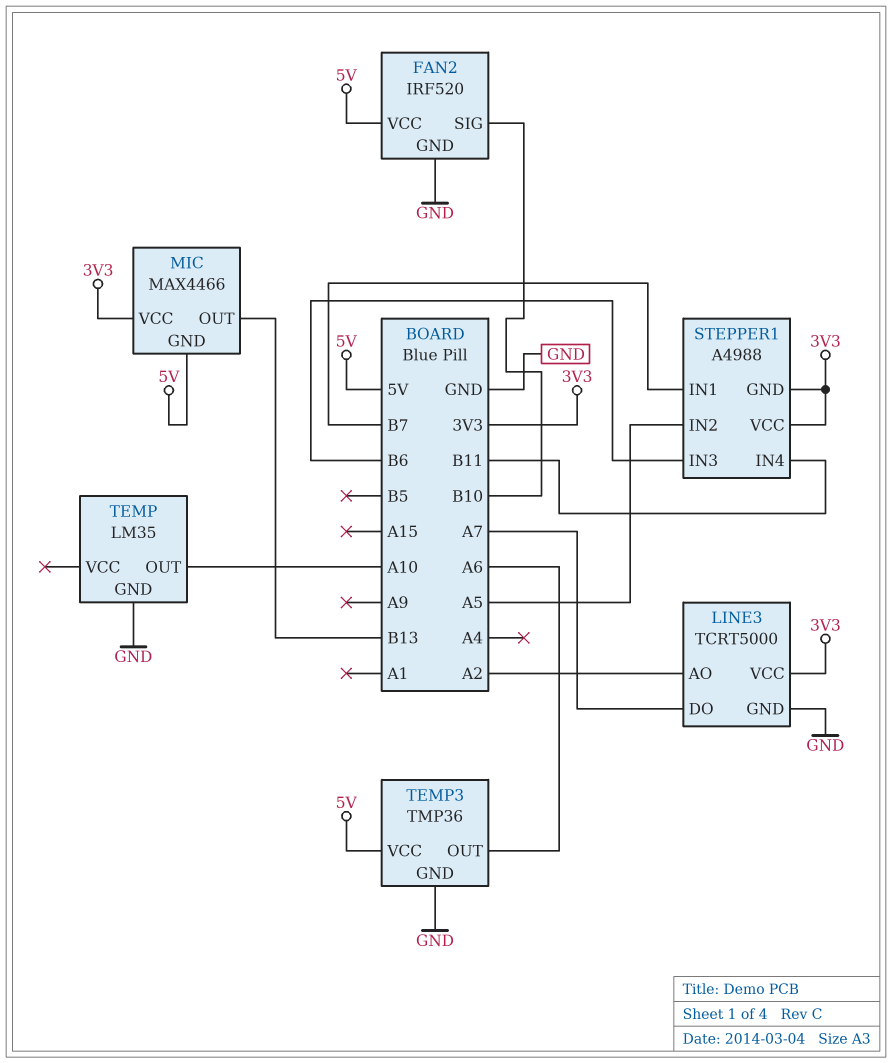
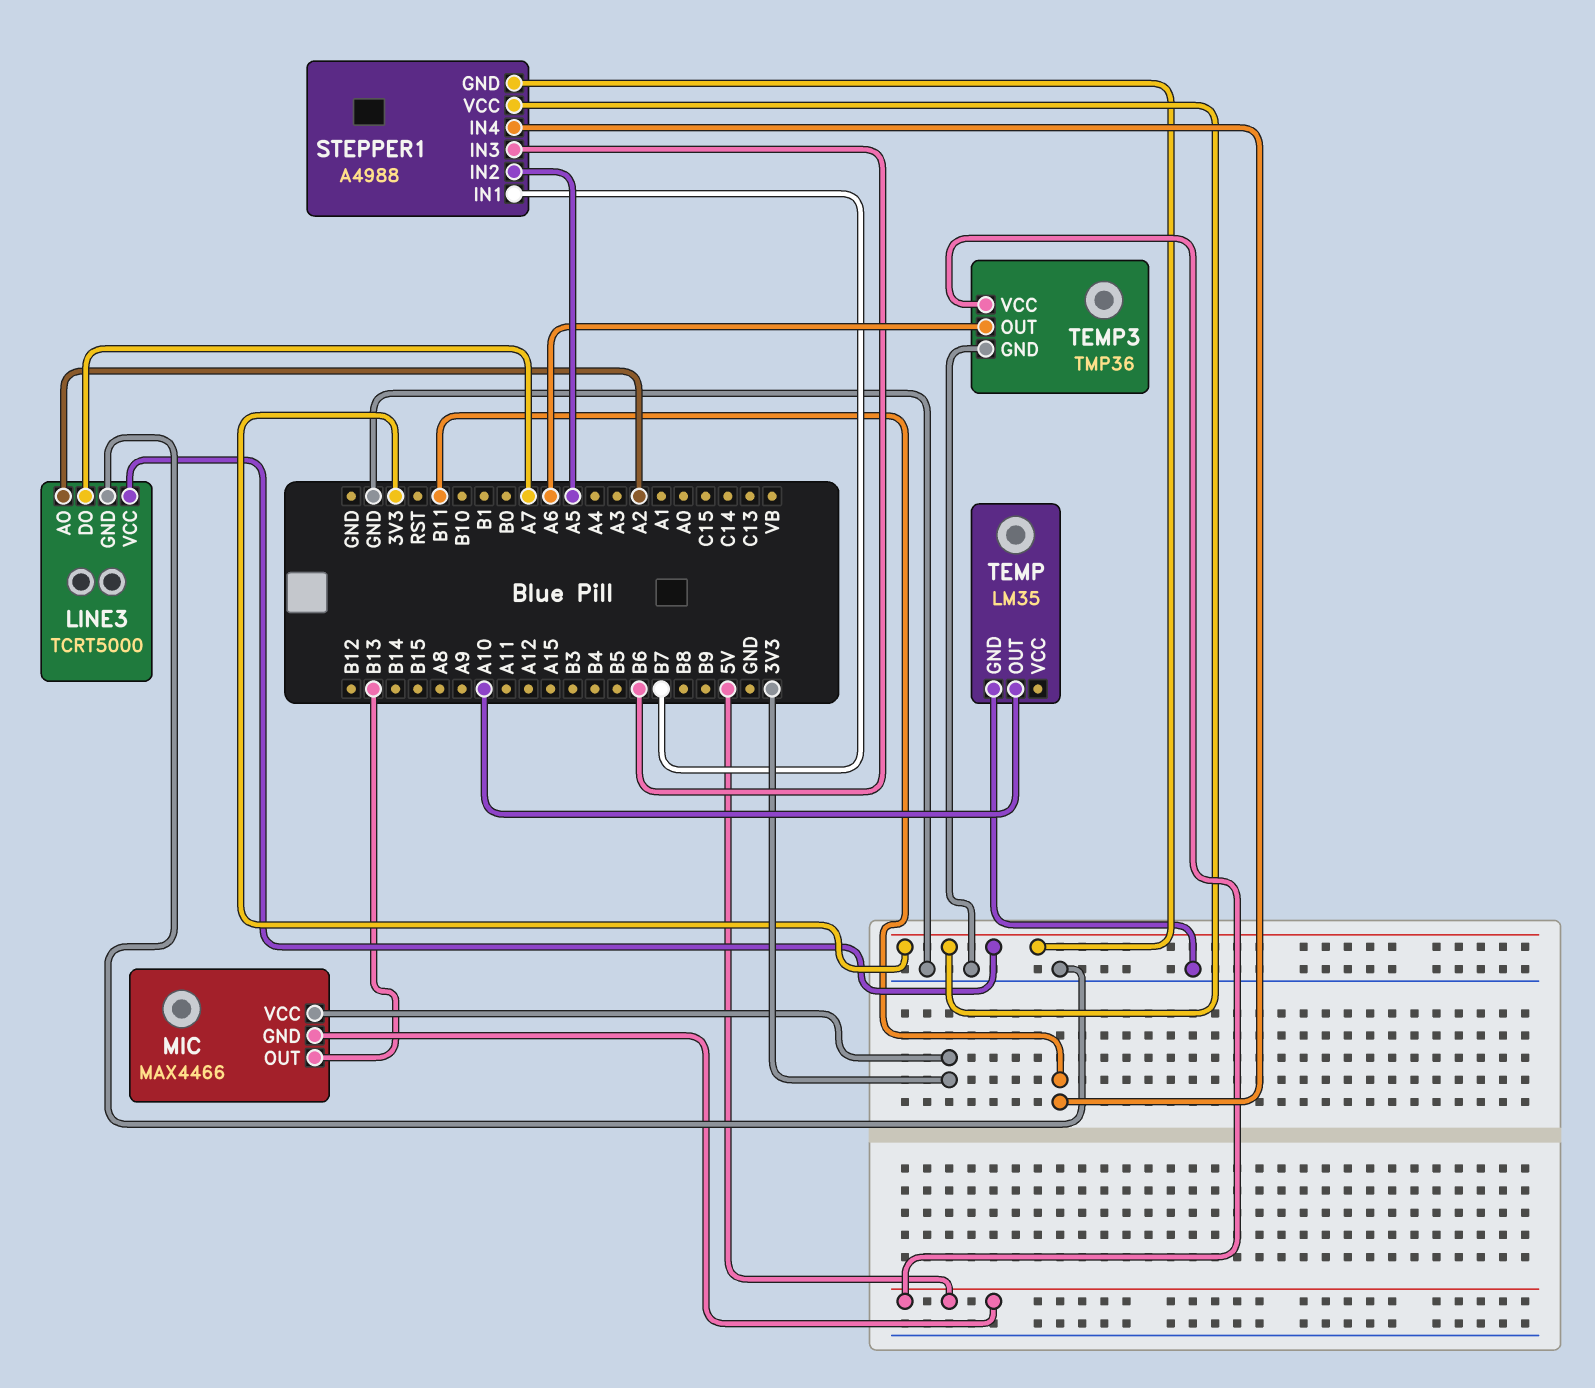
FAN2: IRF520 -> none
FAN2 pin GND: GND -> none
FAN2 pin SIG: B10 -> none
FAN2 pin VCC: 5V -> none

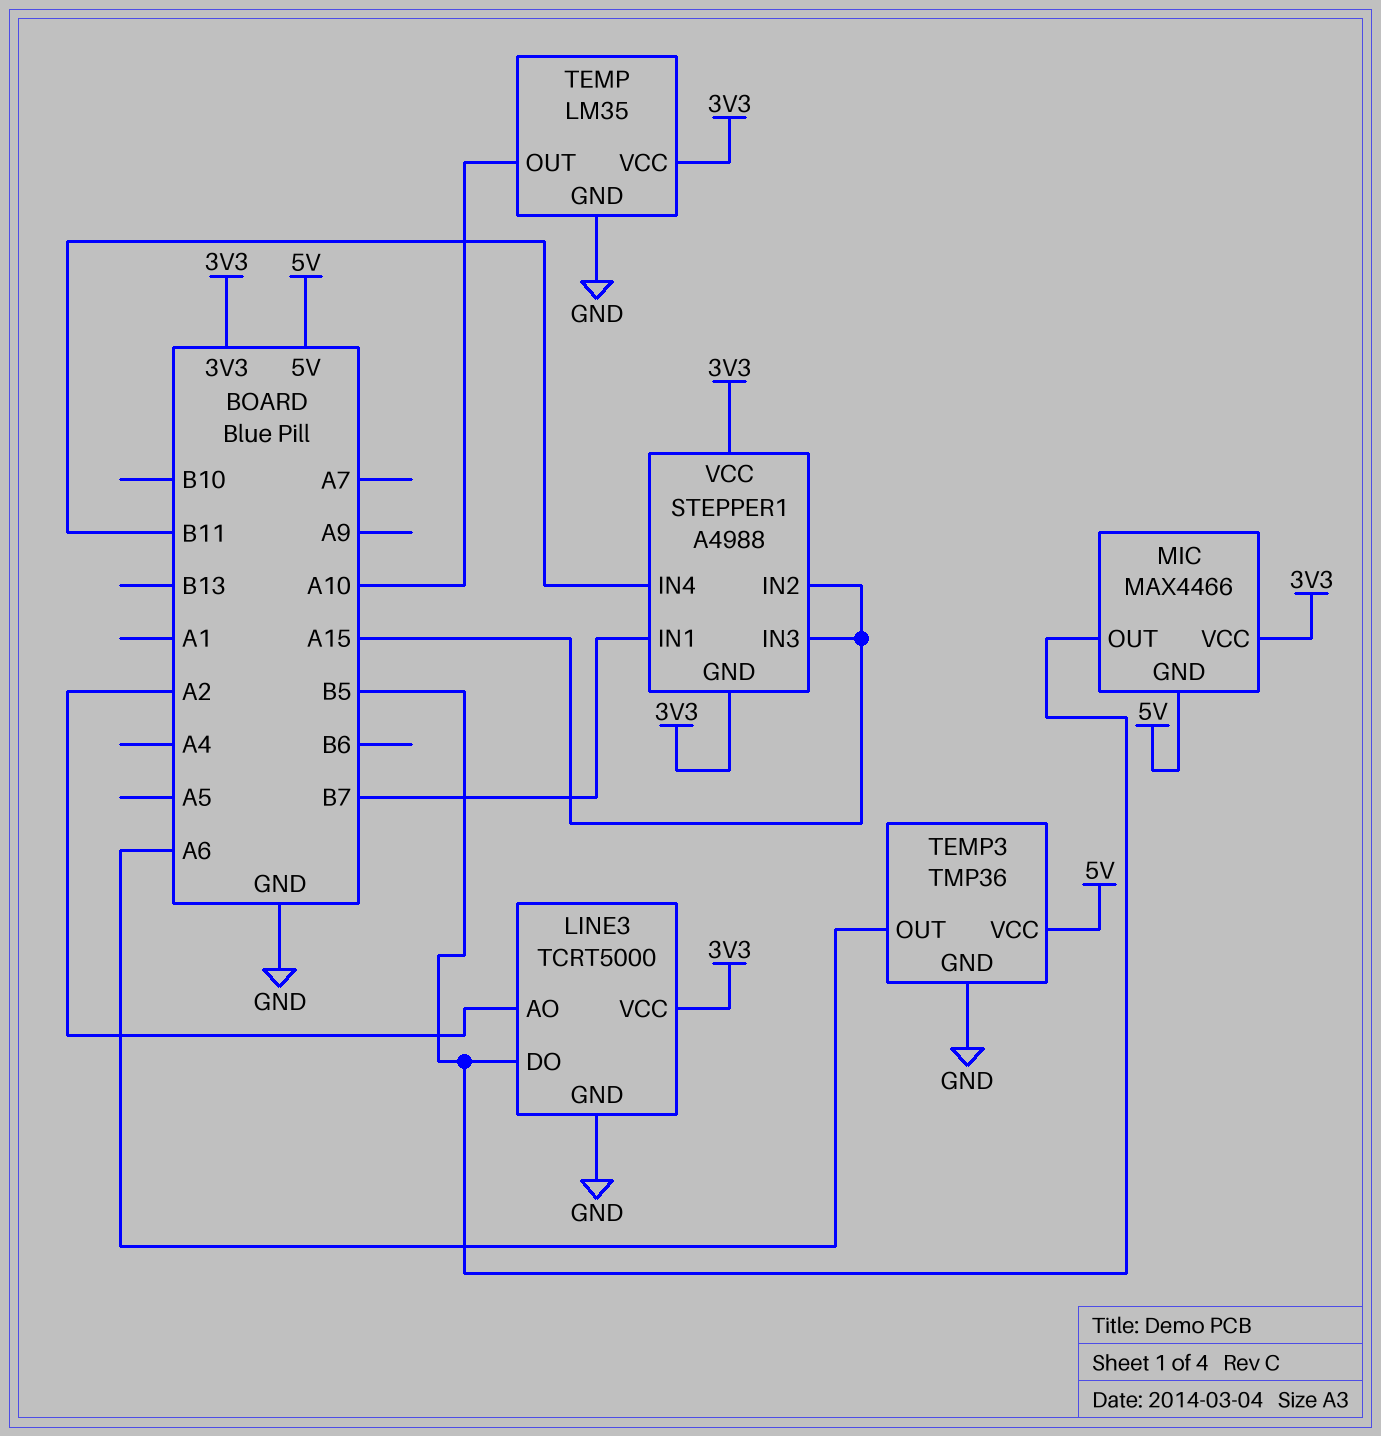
LINE3 pin DO: A7 -> B5
MIC pin OUT: B13 -> B5
STEPPER1 pin IN2: A5 -> A15
STEPPER1 pin IN3: B6 -> A15
TEMP pin VCC: none -> 3V3

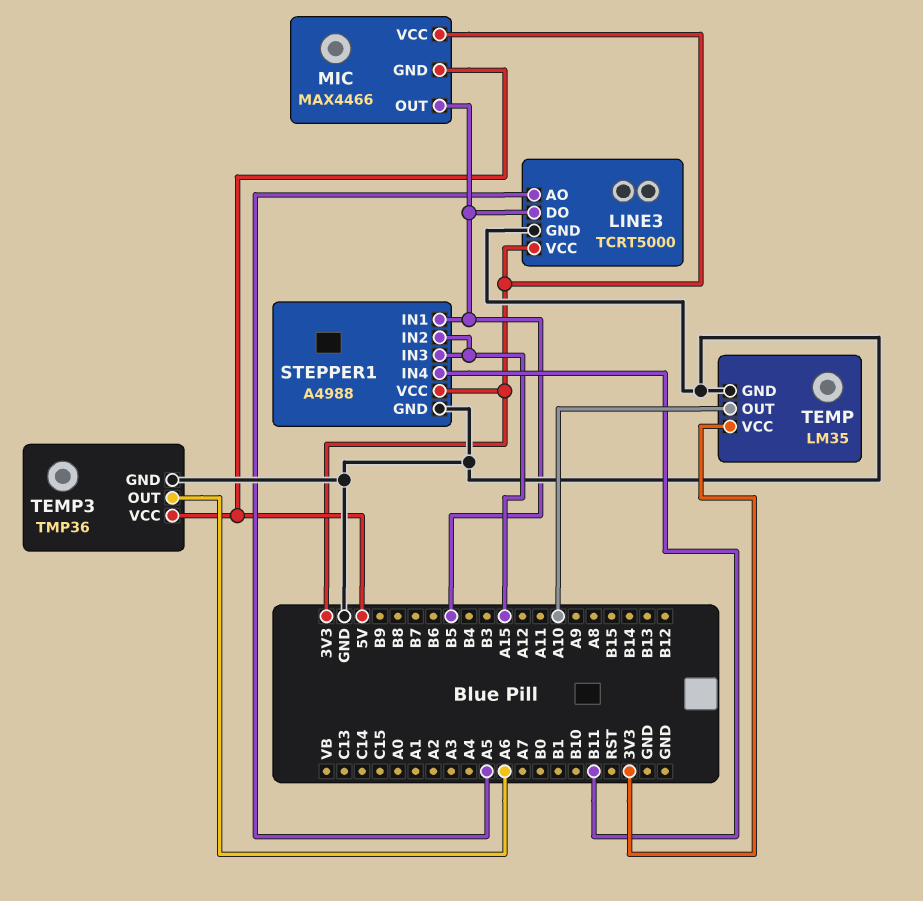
LINE3 pin AO: A2 -> A5
STEPPER1 pin GND: 3V3 -> GND
STEPPER1 pin IN1: B7 -> B5

